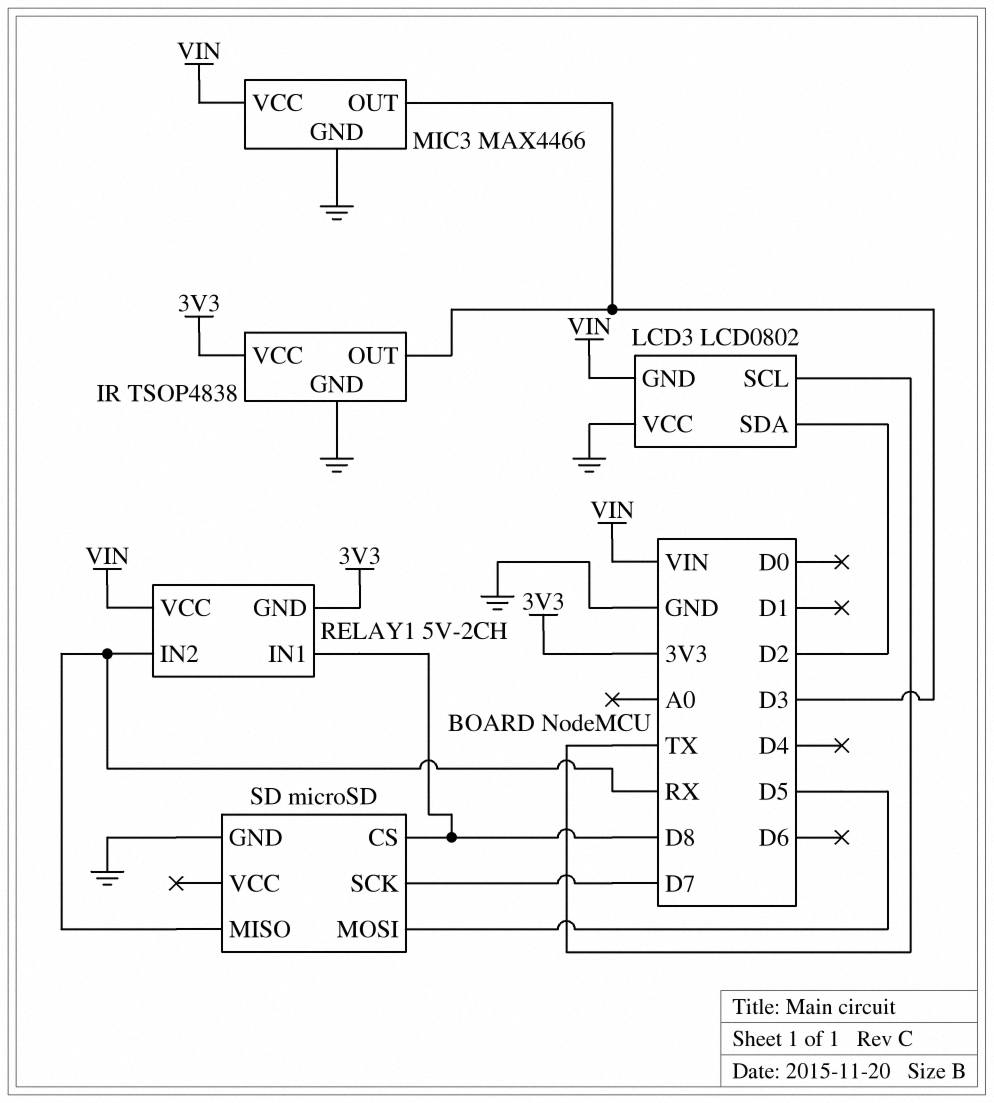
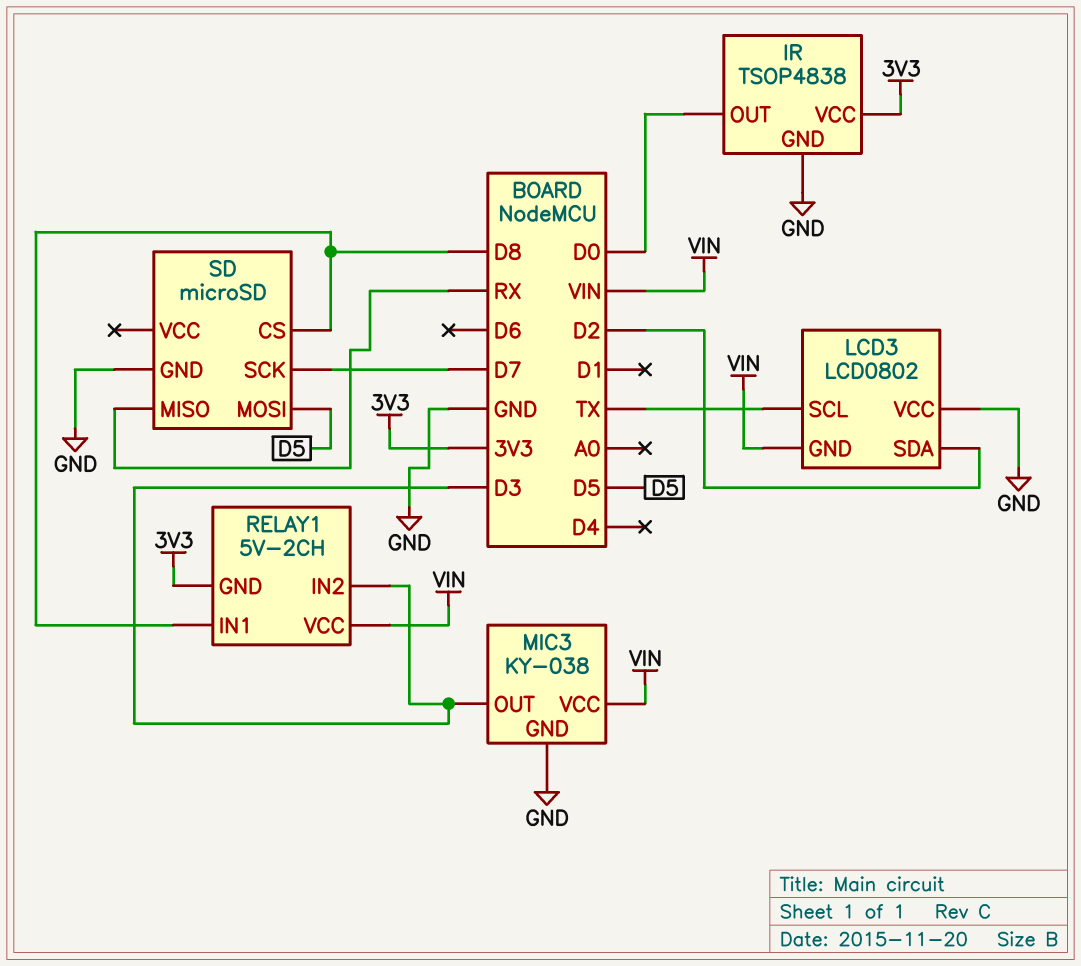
IR pin OUT: D3 -> D0
MIC3: MAX4466 -> KY-038
RELAY1 pin IN2: RX -> D3

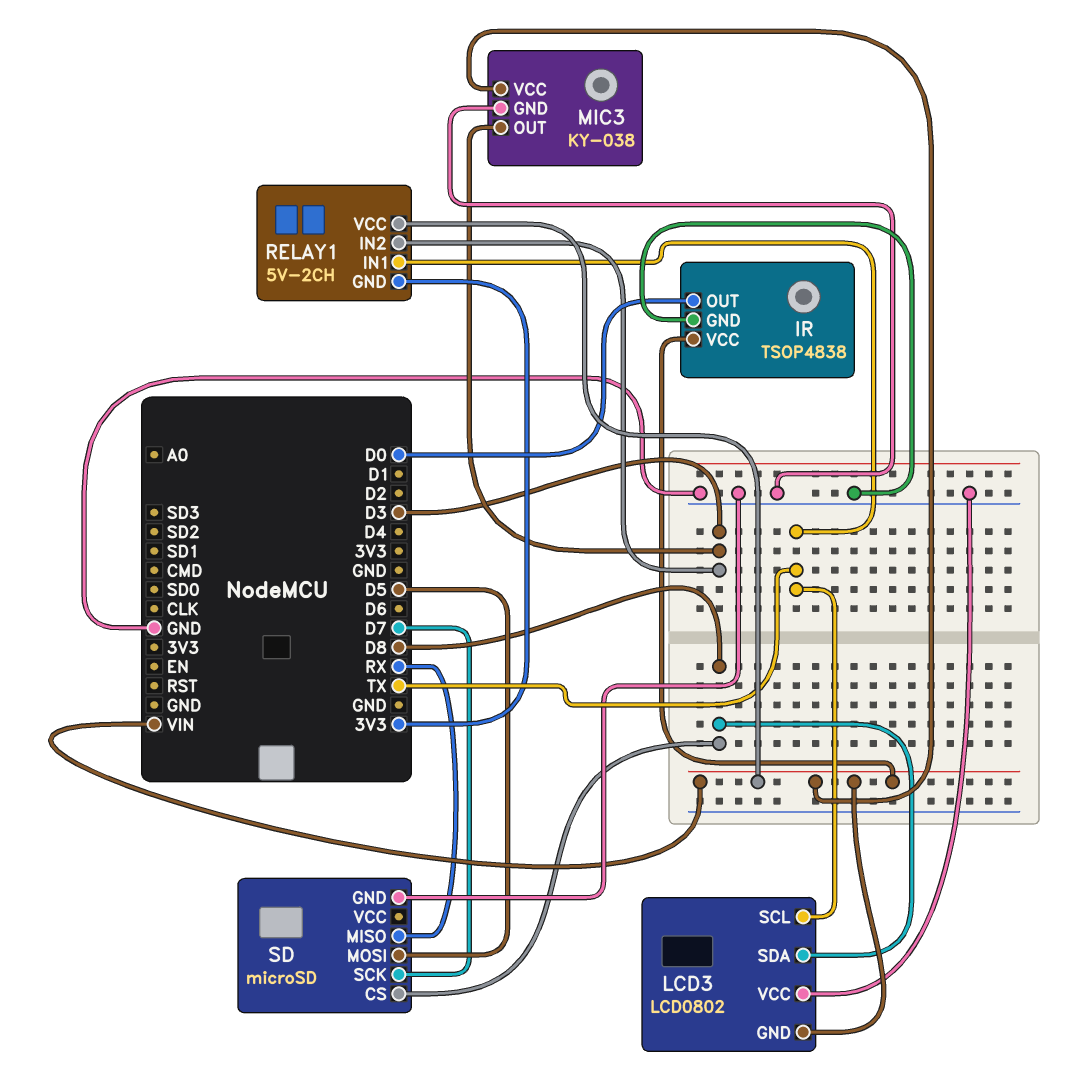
IR pin VCC: 3V3 -> VIN
LCD3 pin SDA: D2 -> D8
RELAY1 pin IN1: D8 -> TX

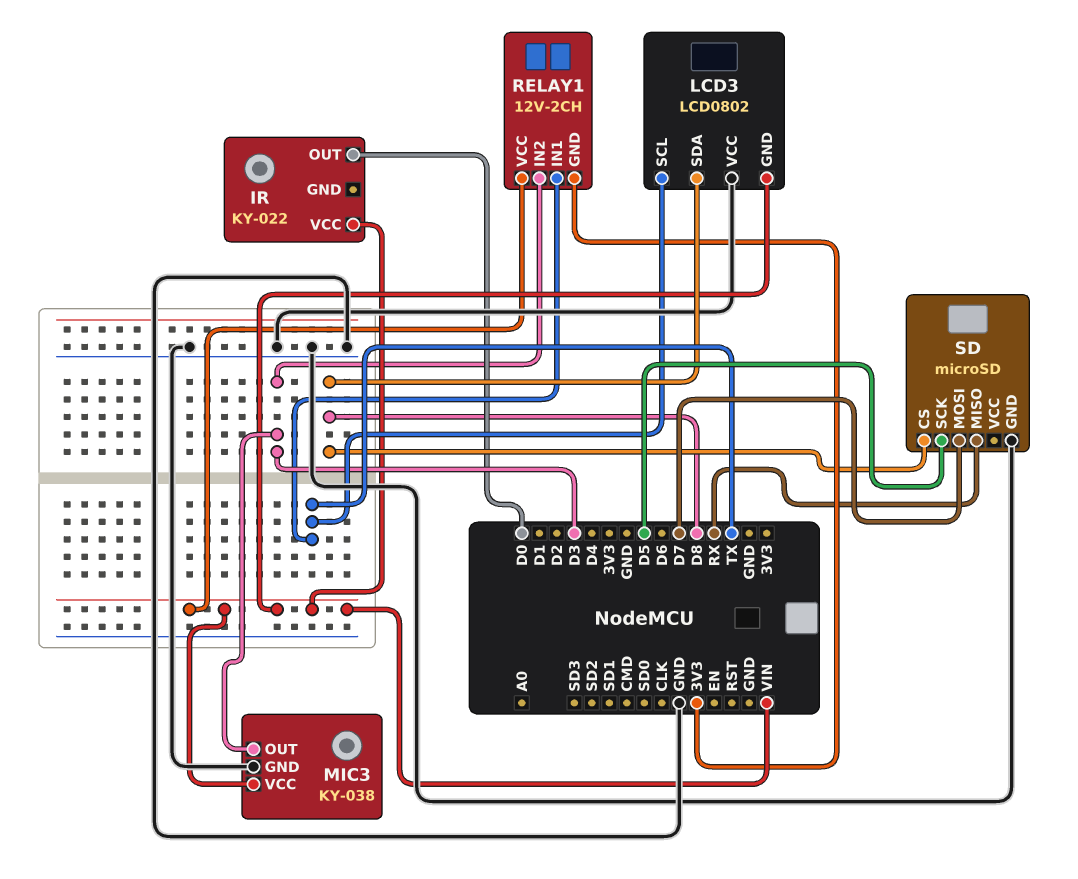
IR: TSOP4838 -> KY-022
IR pin GND: GND -> none
RELAY1: 5V-2CH -> 12V-2CH
SD pin MOSI: D5 -> D7
SD pin SCK: D7 -> D5

